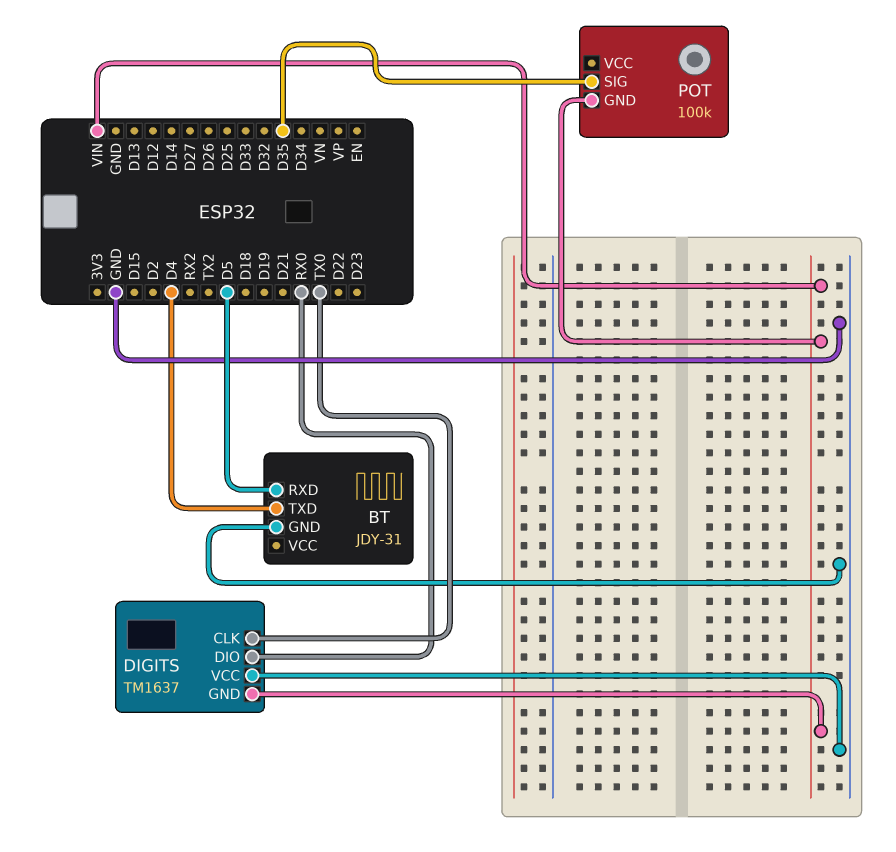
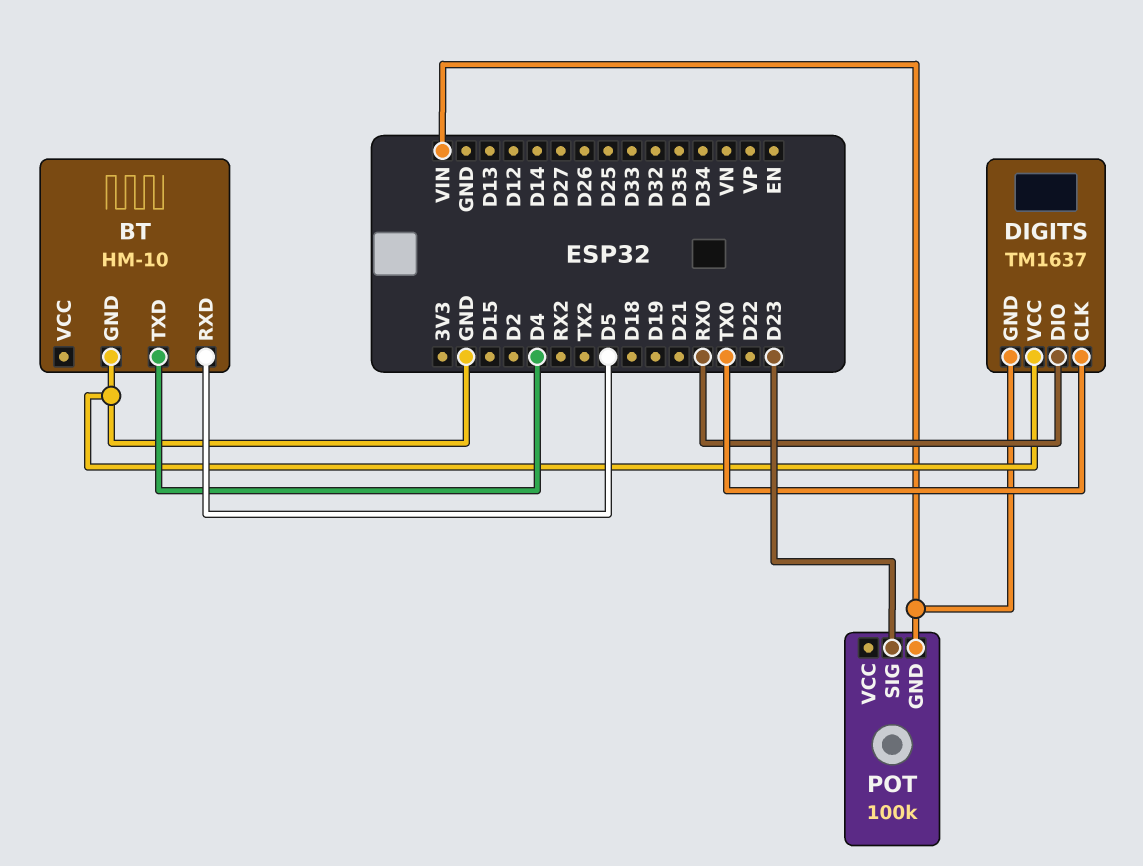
BT: JDY-31 -> HM-10
POT pin SIG: D35 -> D23

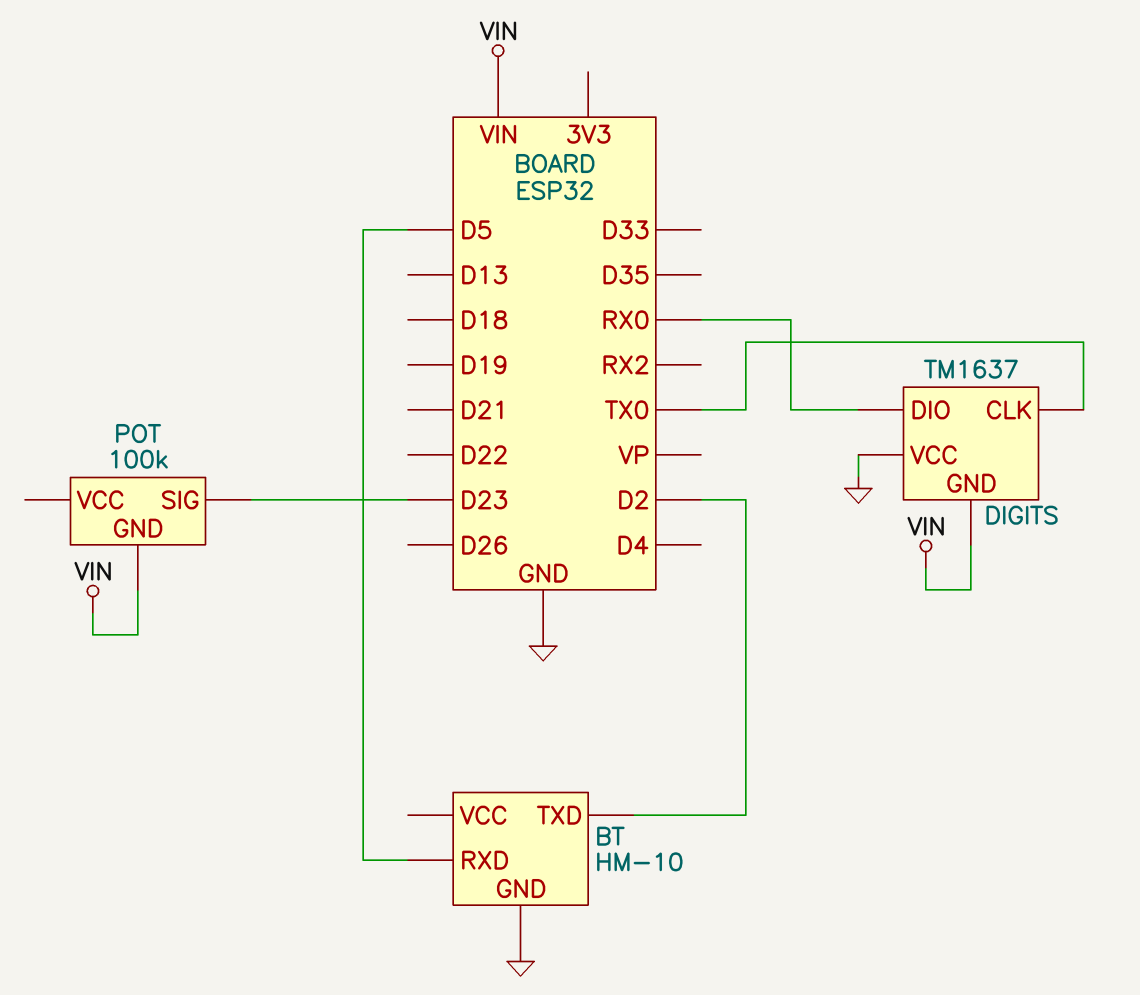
BT pin TXD: D4 -> D2

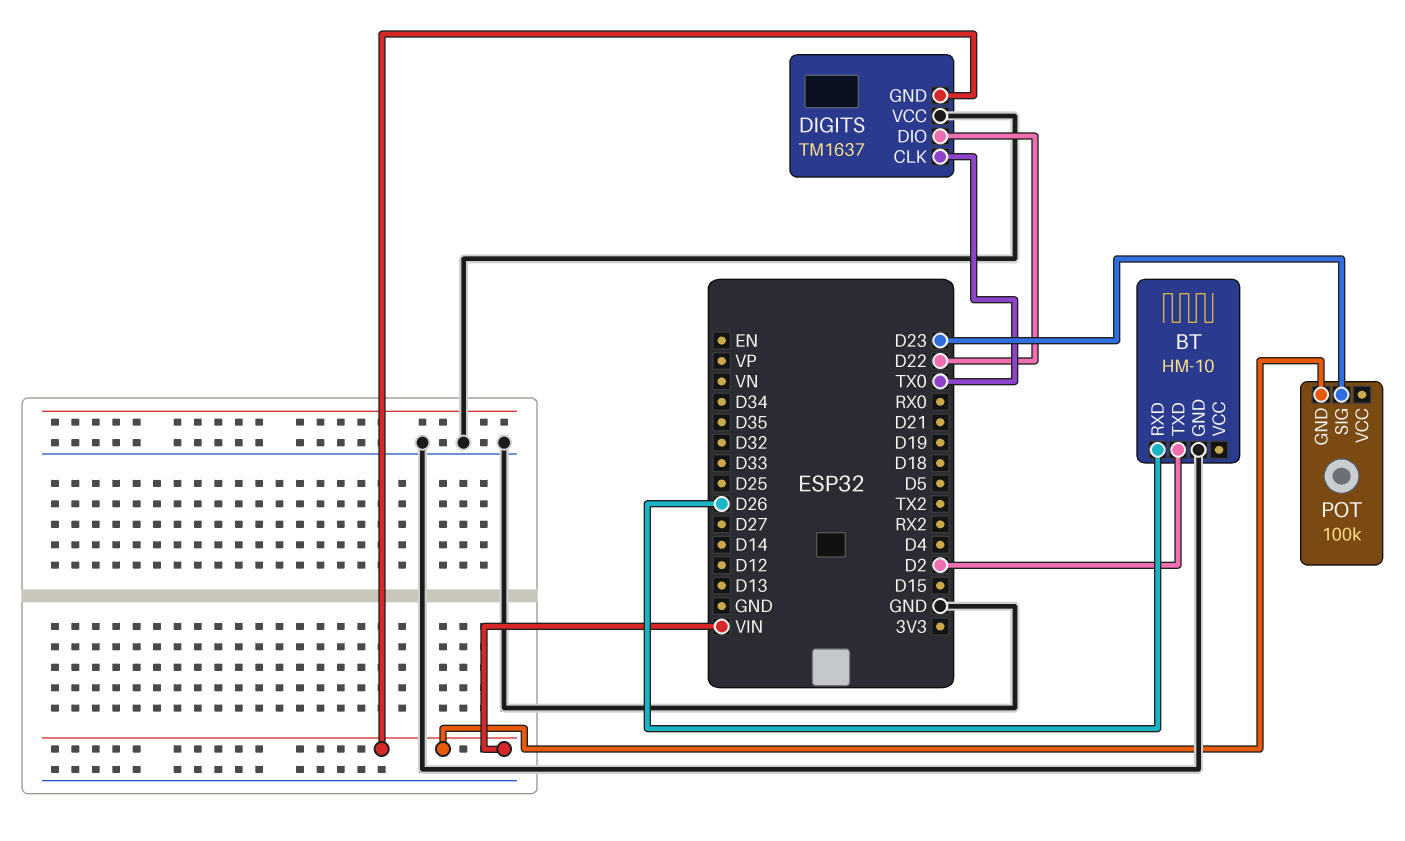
BT pin RXD: D5 -> D26
DIGITS pin DIO: RX0 -> D22

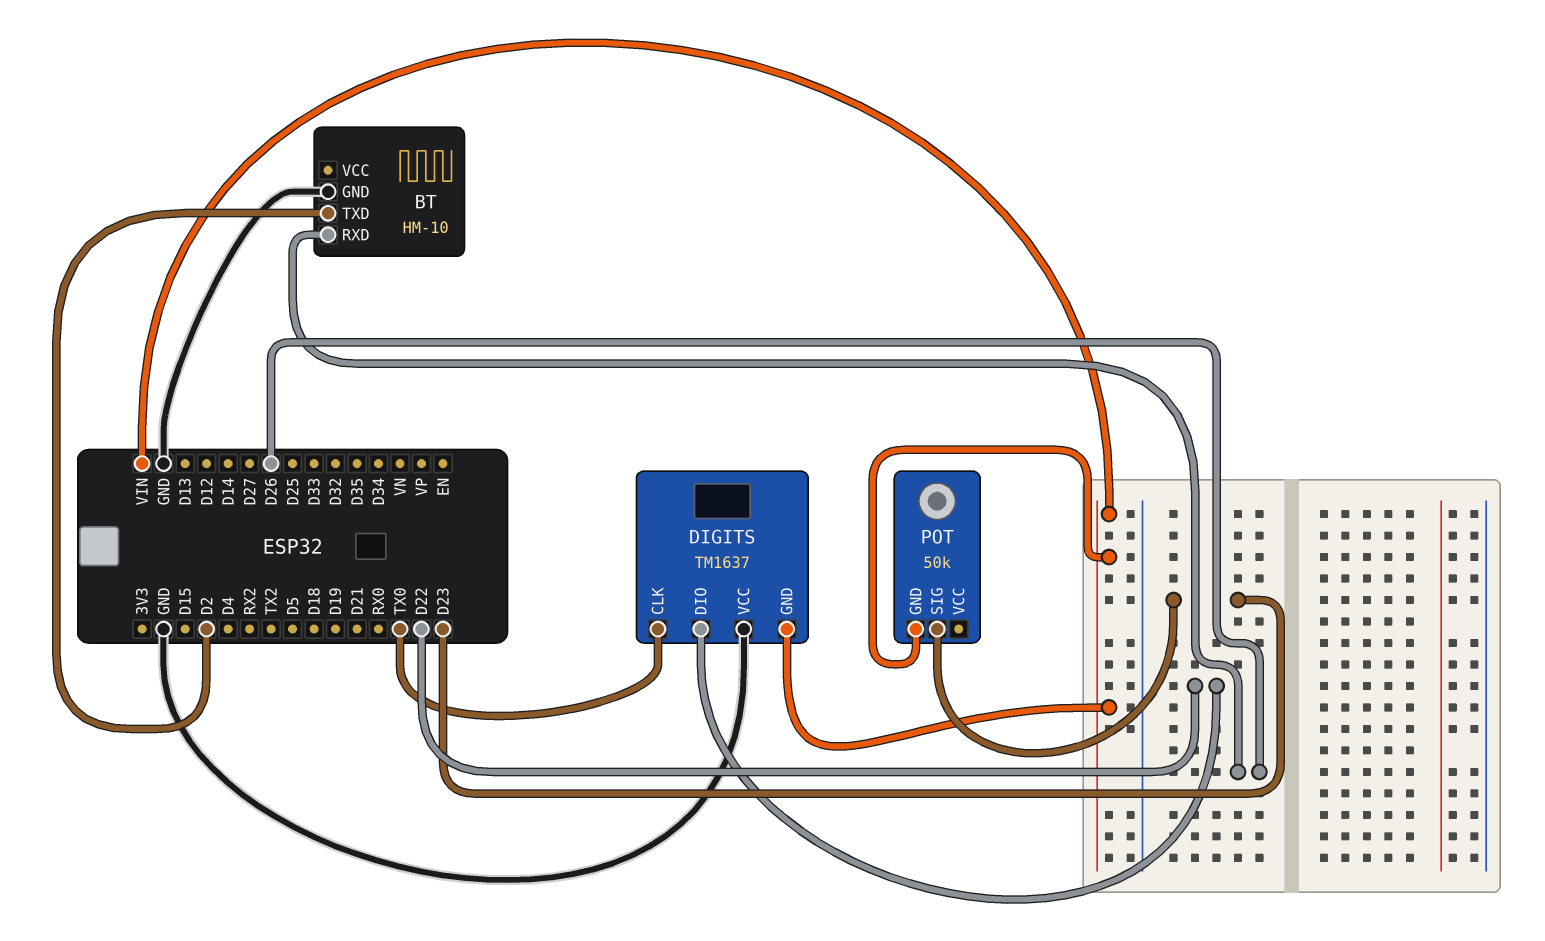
POT: 100k -> 50k

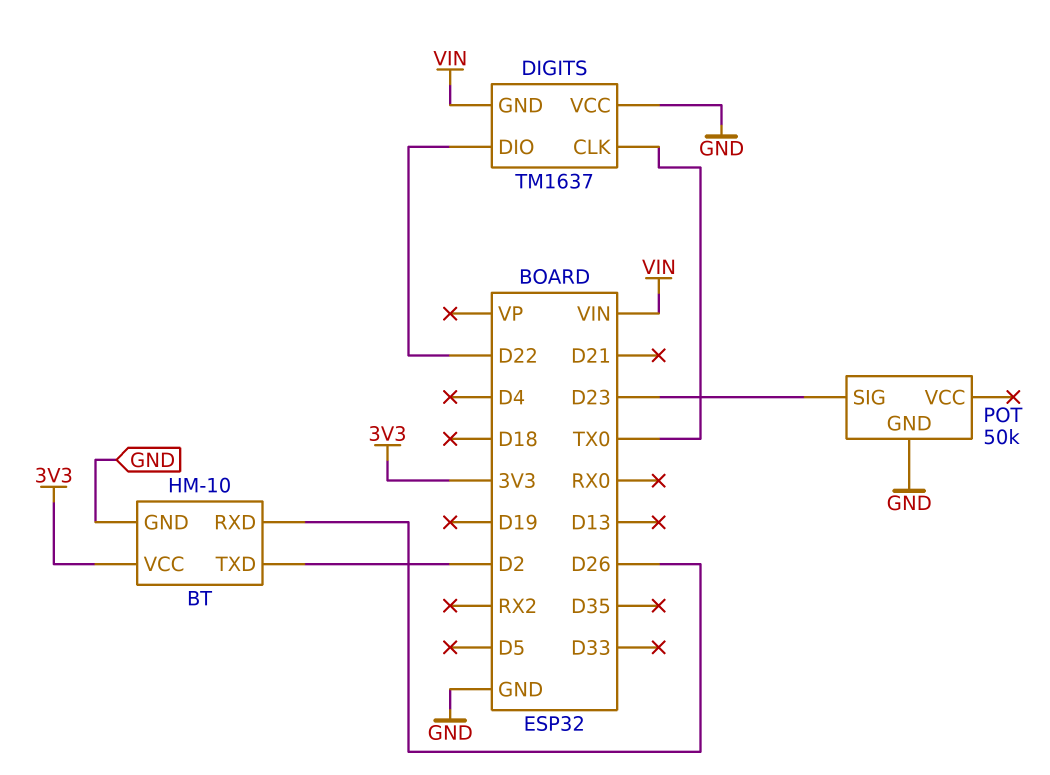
BT pin VCC: none -> 3V3
POT pin GND: VIN -> GND

